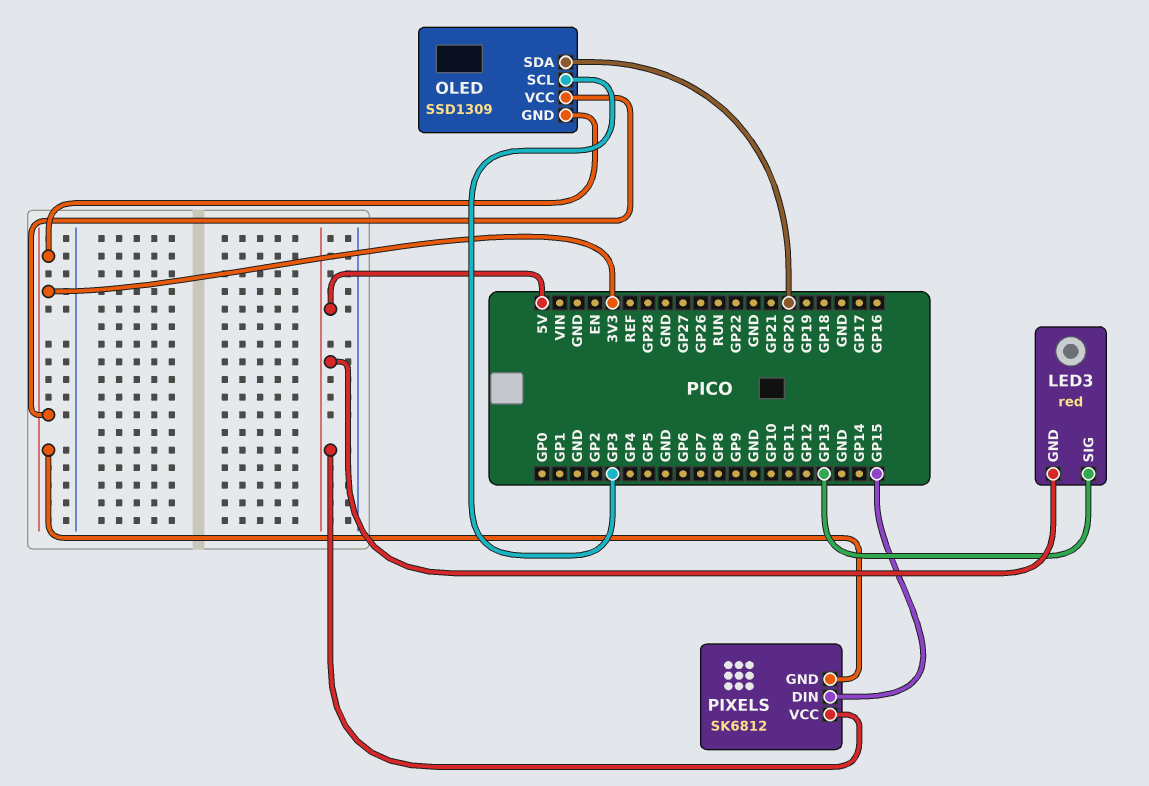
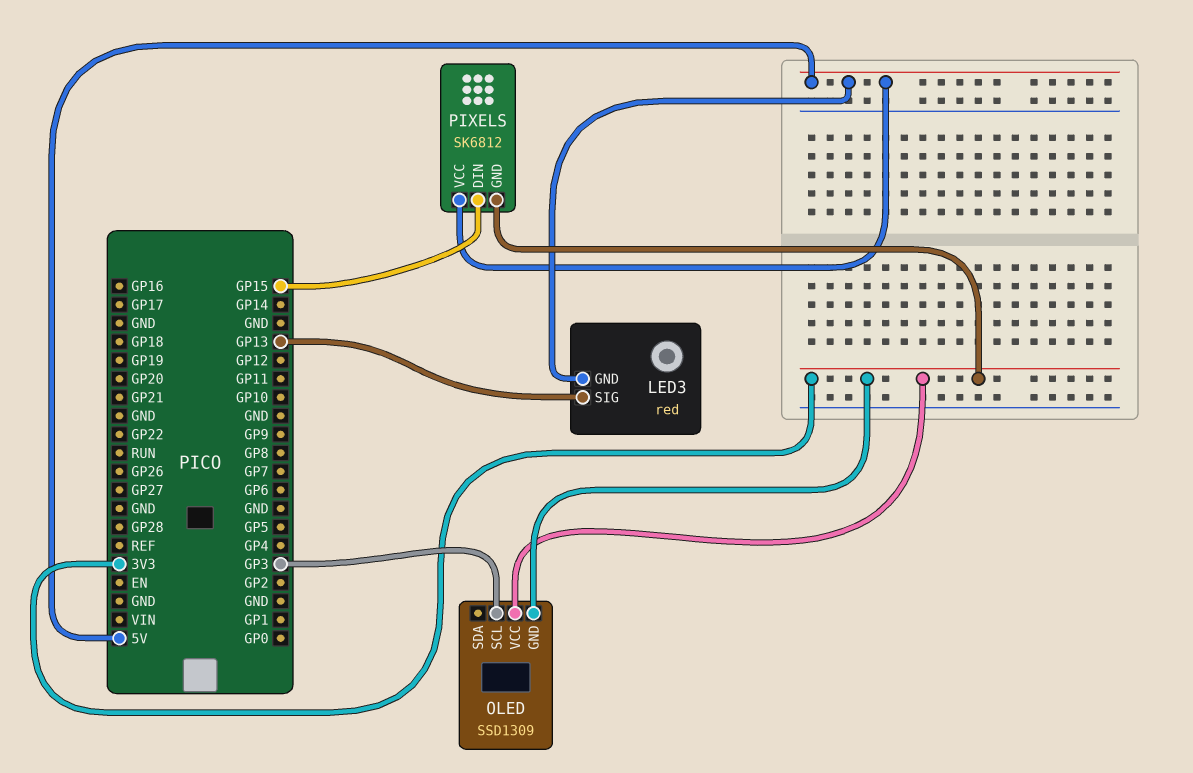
OLED pin SDA: GP20 -> none

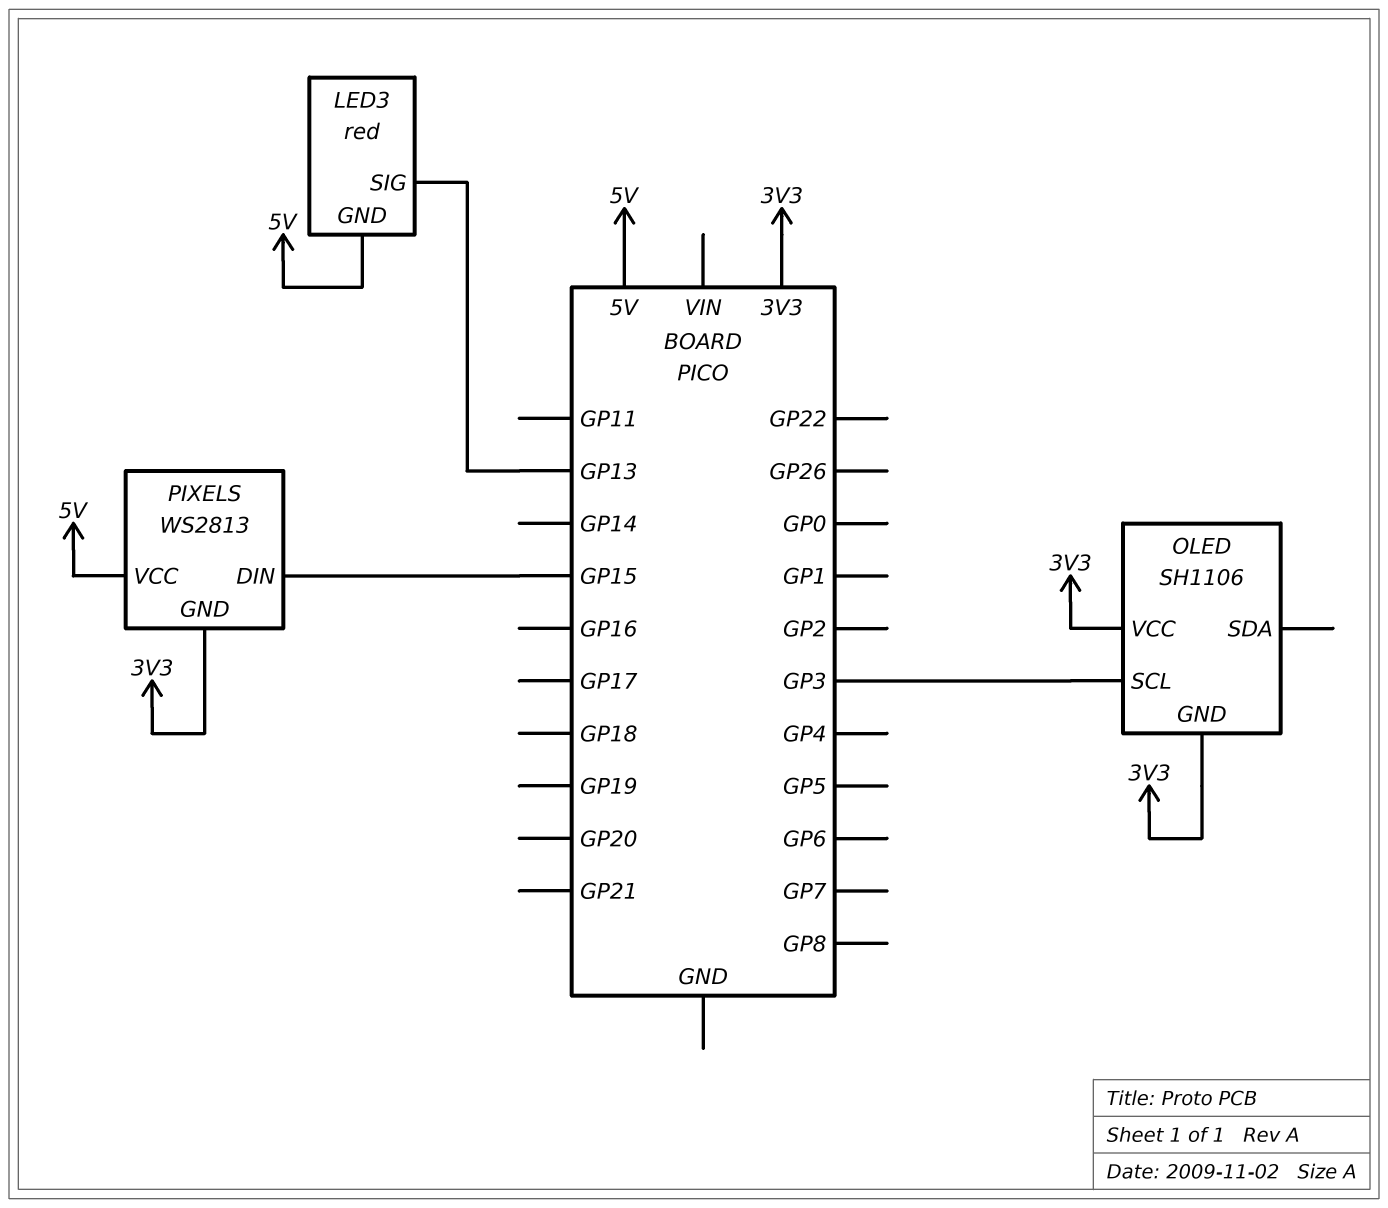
OLED: SSD1309 -> SH1106
PIXELS: SK6812 -> WS2813

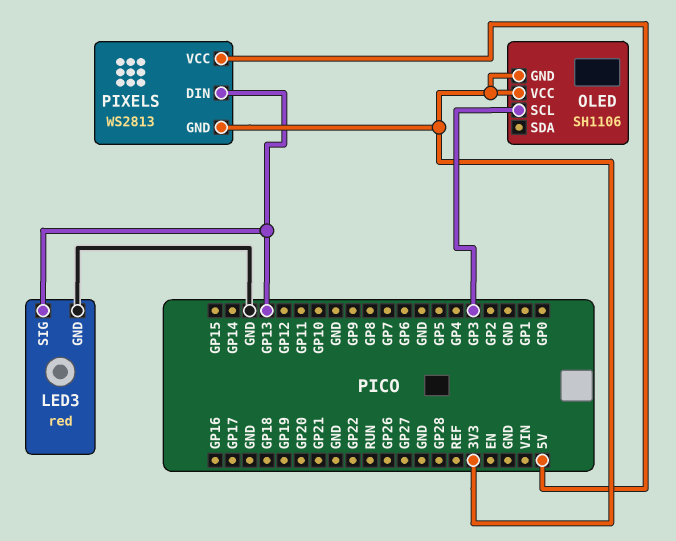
LED3 pin GND: 5V -> GND
PIXELS pin DIN: GP15 -> GP13

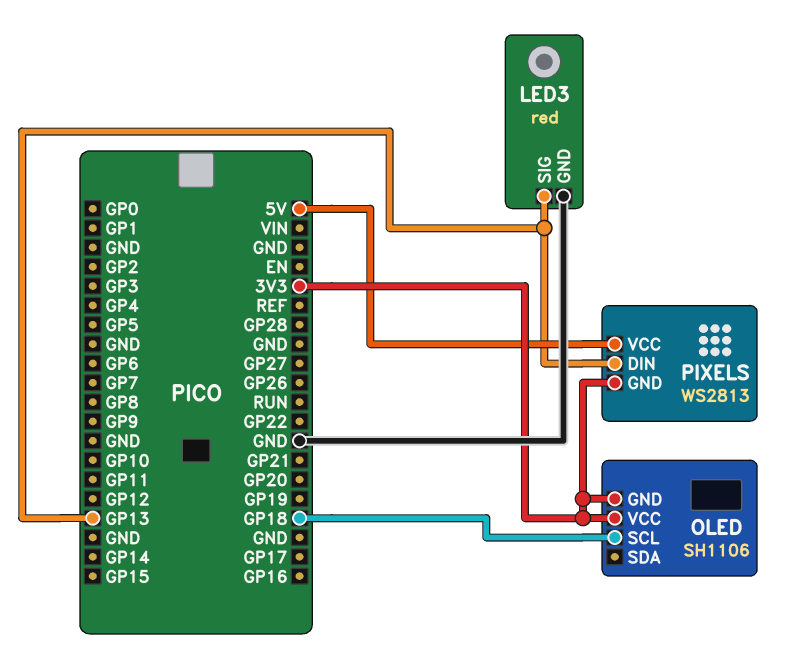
OLED pin SCL: GP3 -> GP18

